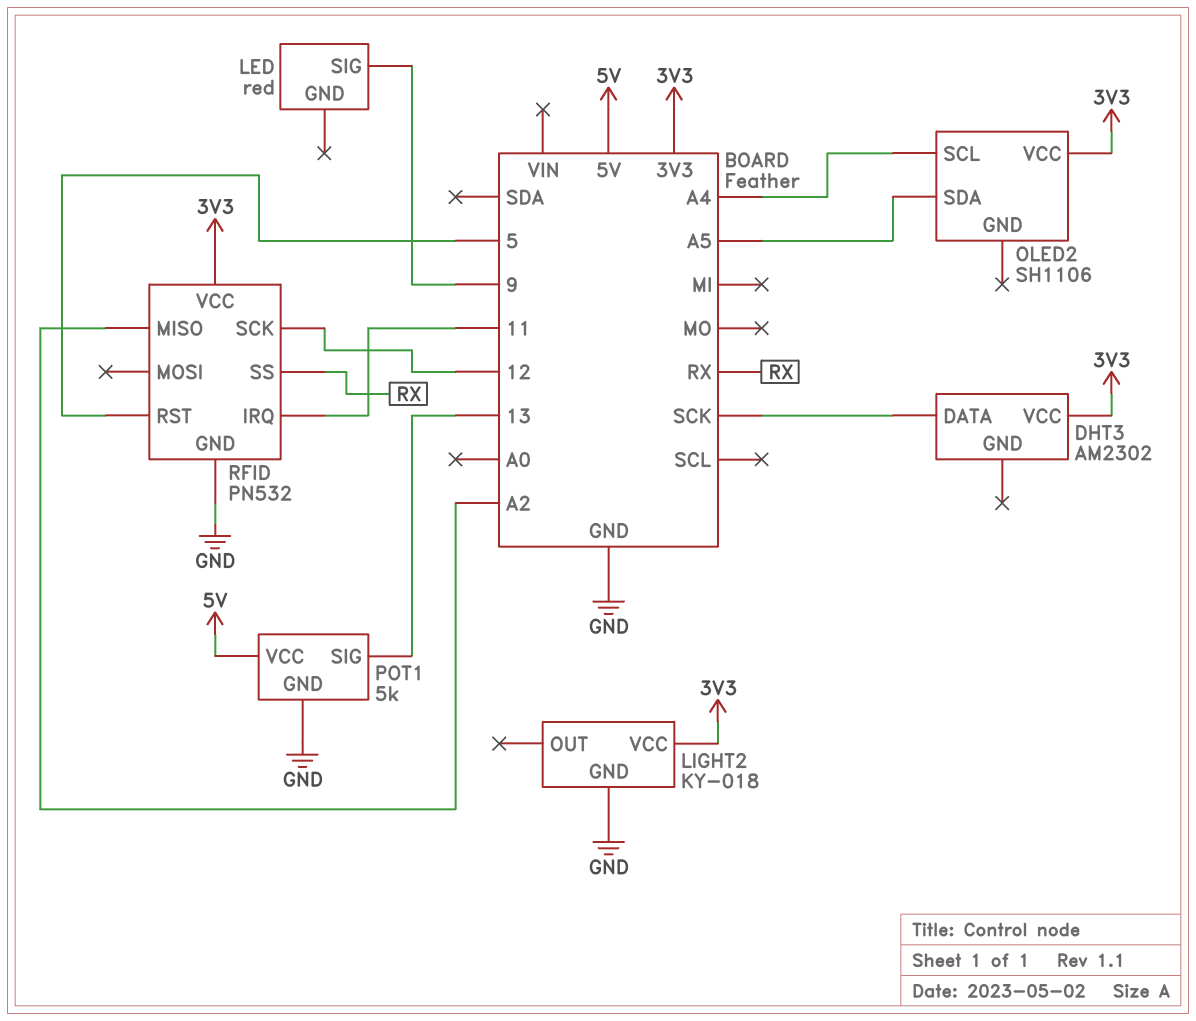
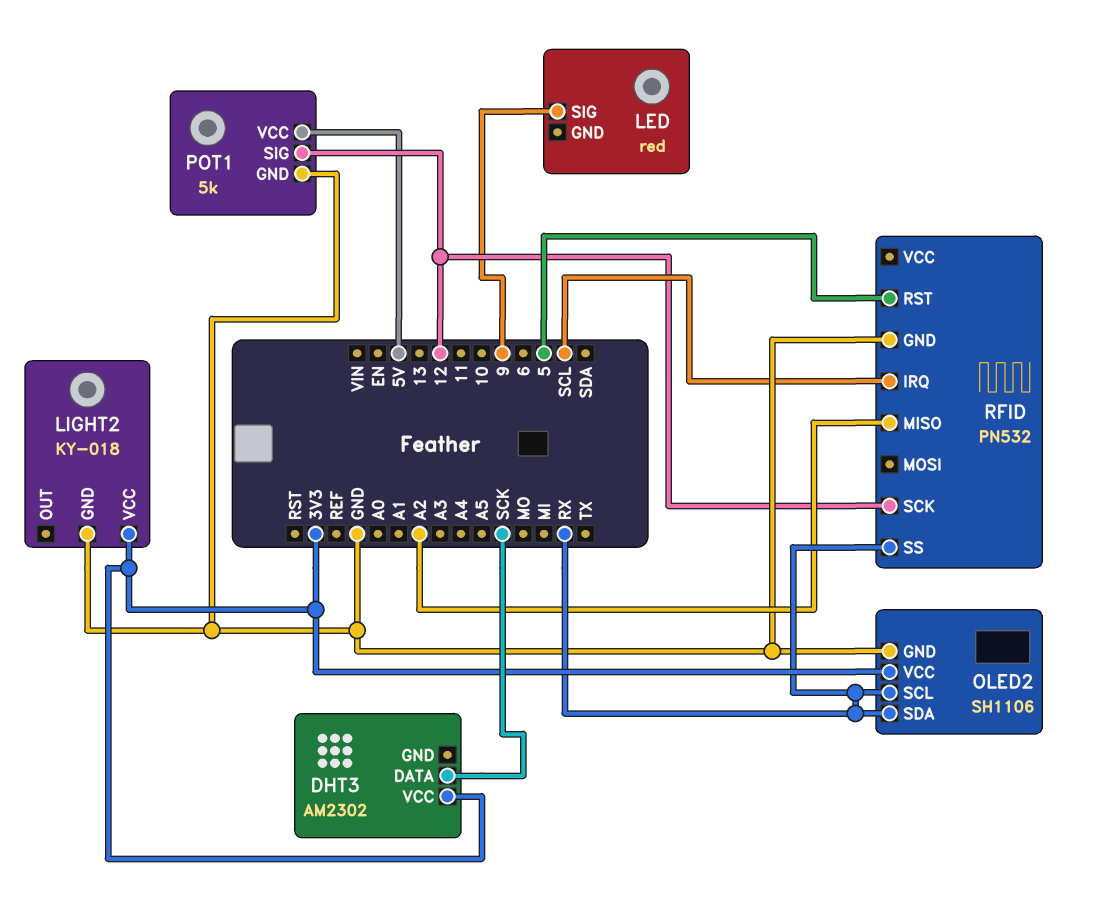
OLED2 pin GND: none -> GND
OLED2 pin SCL: A4 -> RX
OLED2 pin SDA: A5 -> RX
POT1 pin SIG: 13 -> 12
RFID pin IRQ: 11 -> SCL
RFID pin VCC: 3V3 -> none

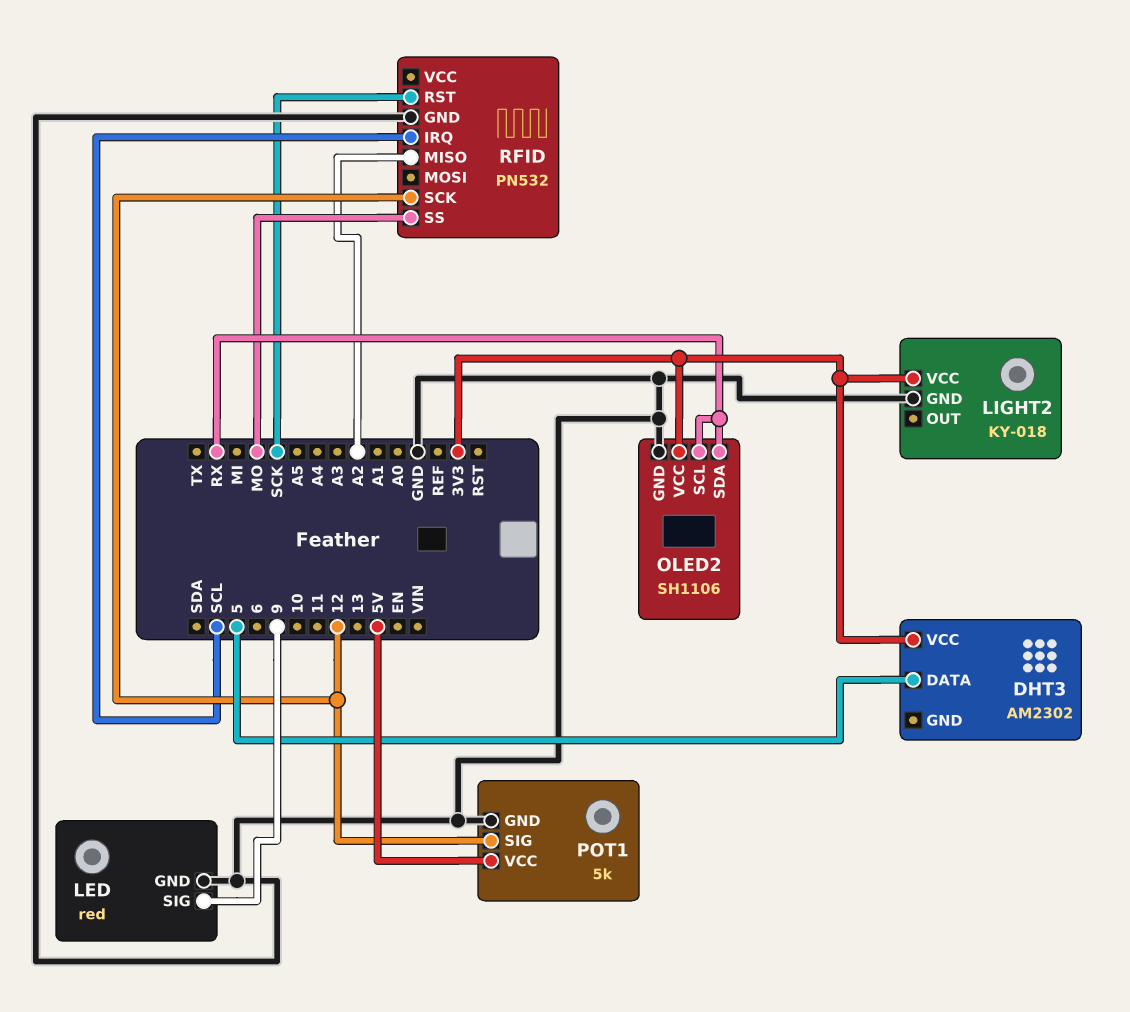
DHT3 pin DATA: SCK -> 5
LED pin GND: none -> GND
RFID pin RST: 5 -> SCK
RFID pin SS: RX -> MO

